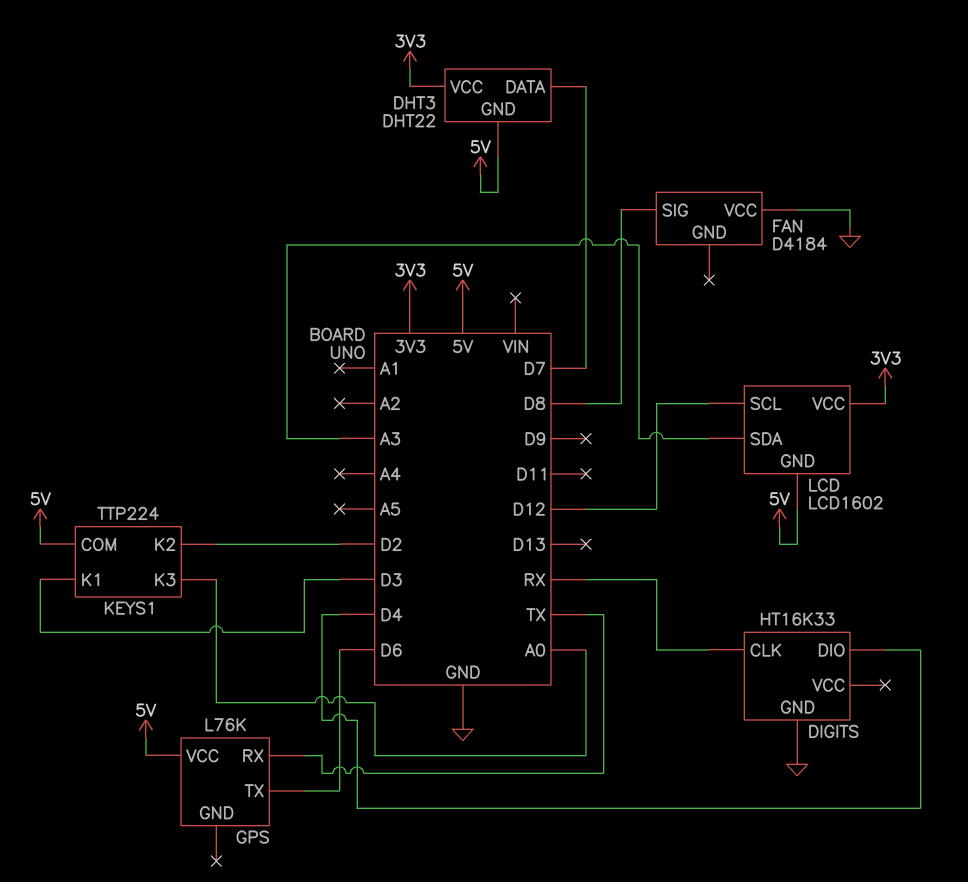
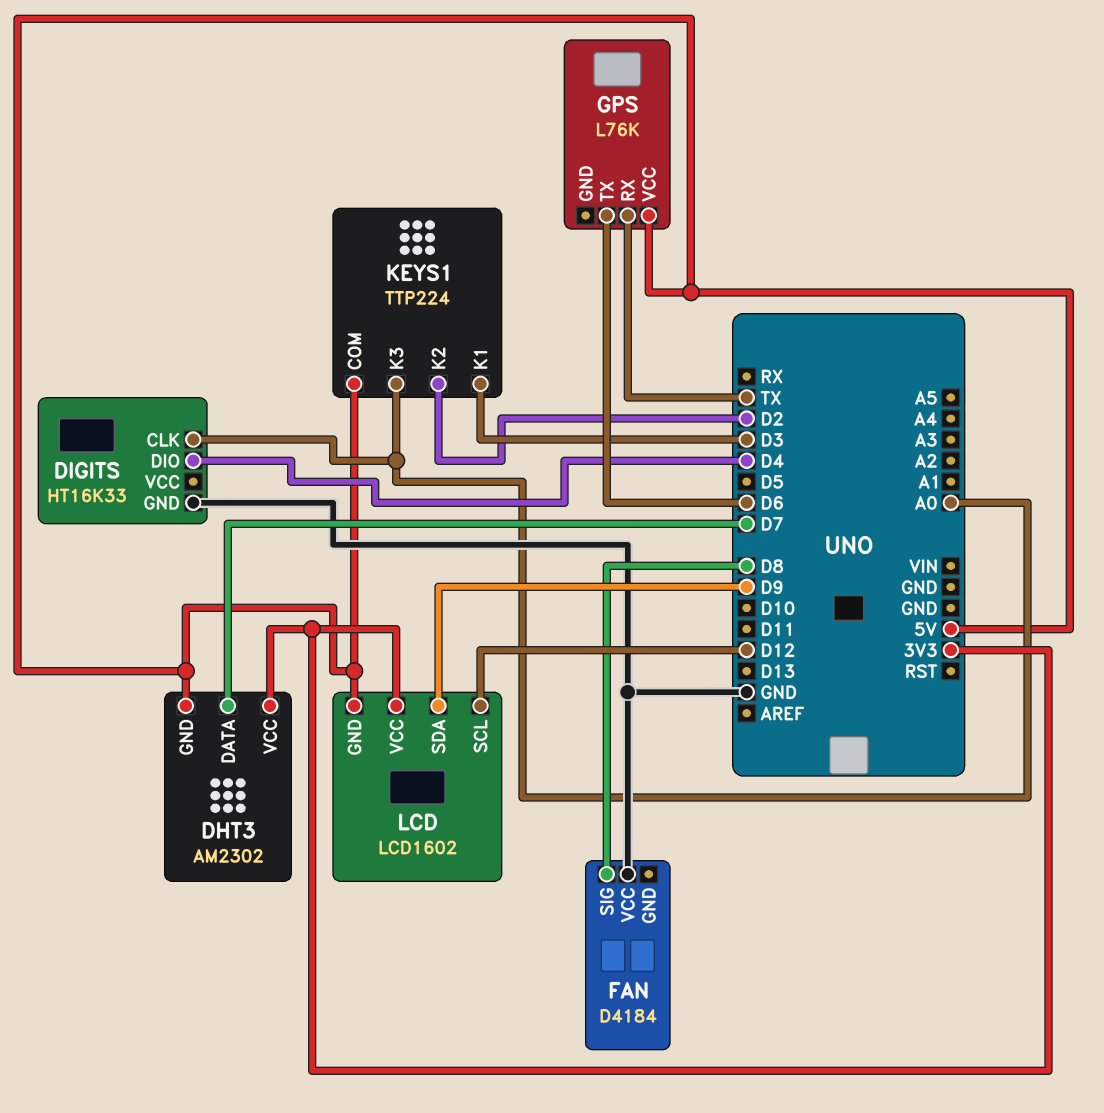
DHT3: DHT22 -> AM2302
DIGITS pin CLK: RX -> A0
LCD pin SDA: A3 -> D9

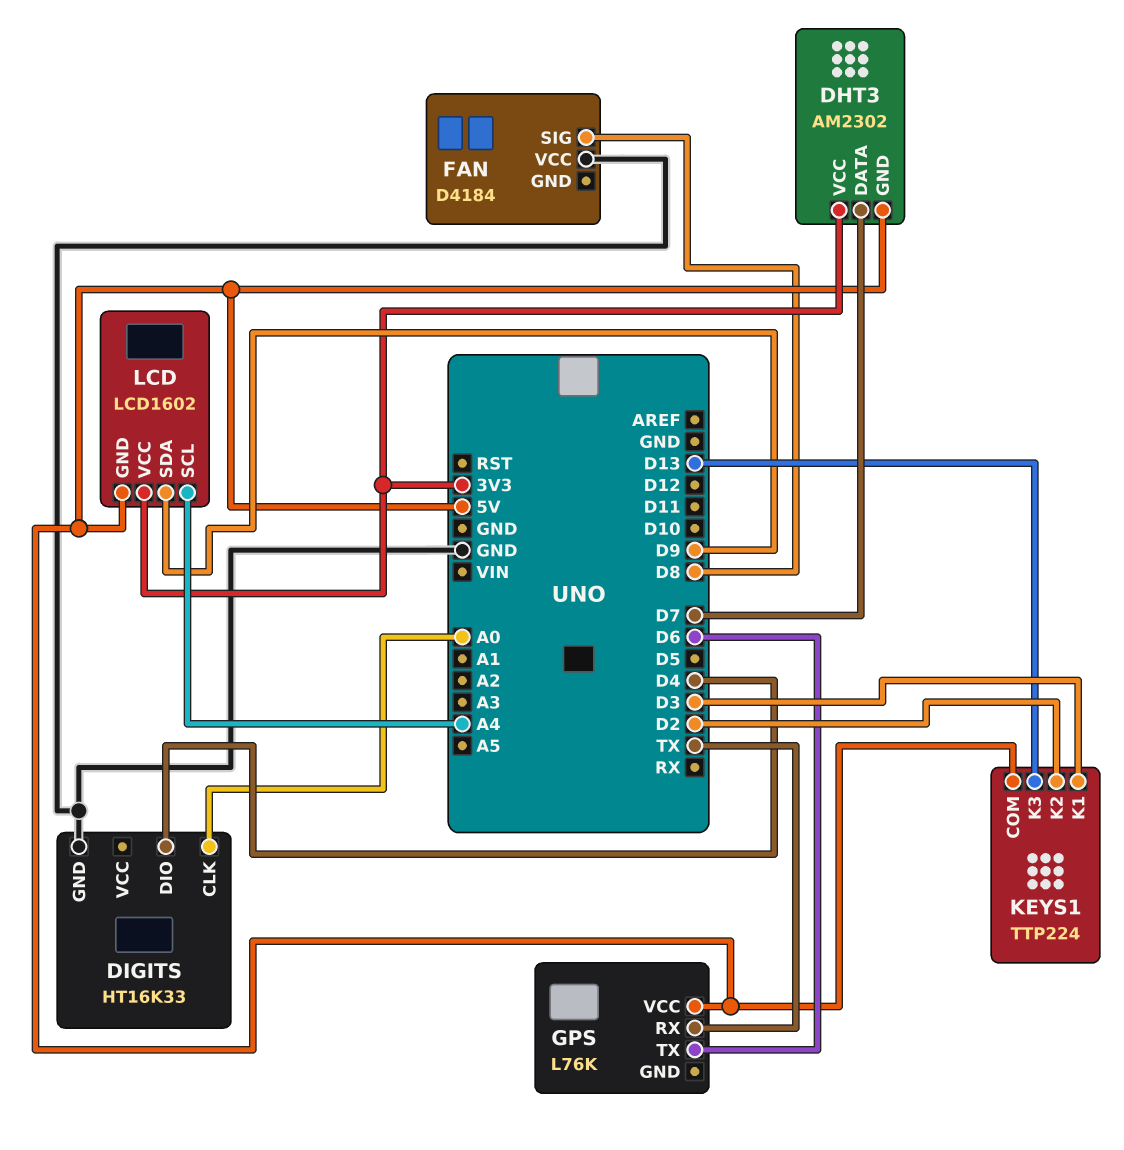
KEYS1 pin K3: A0 -> D13
LCD pin SCL: D12 -> A4

